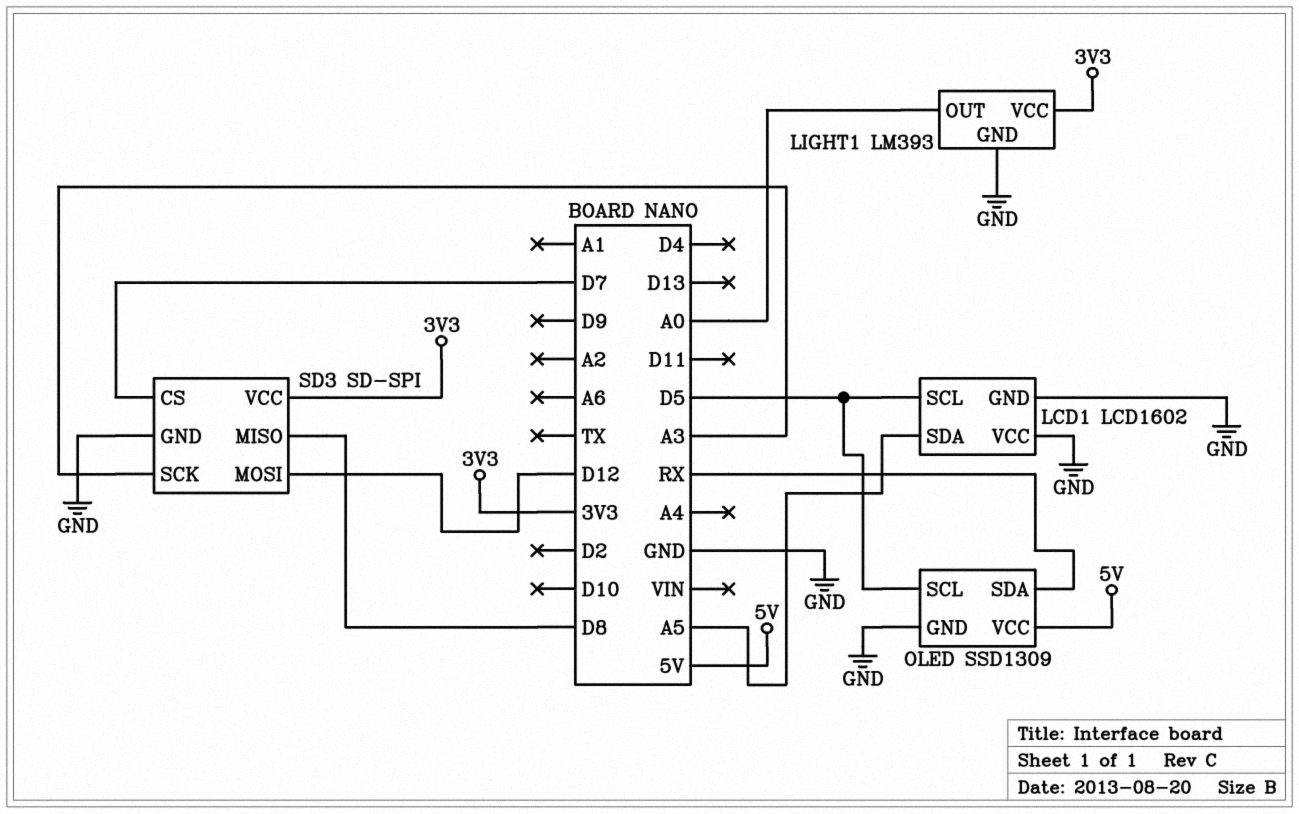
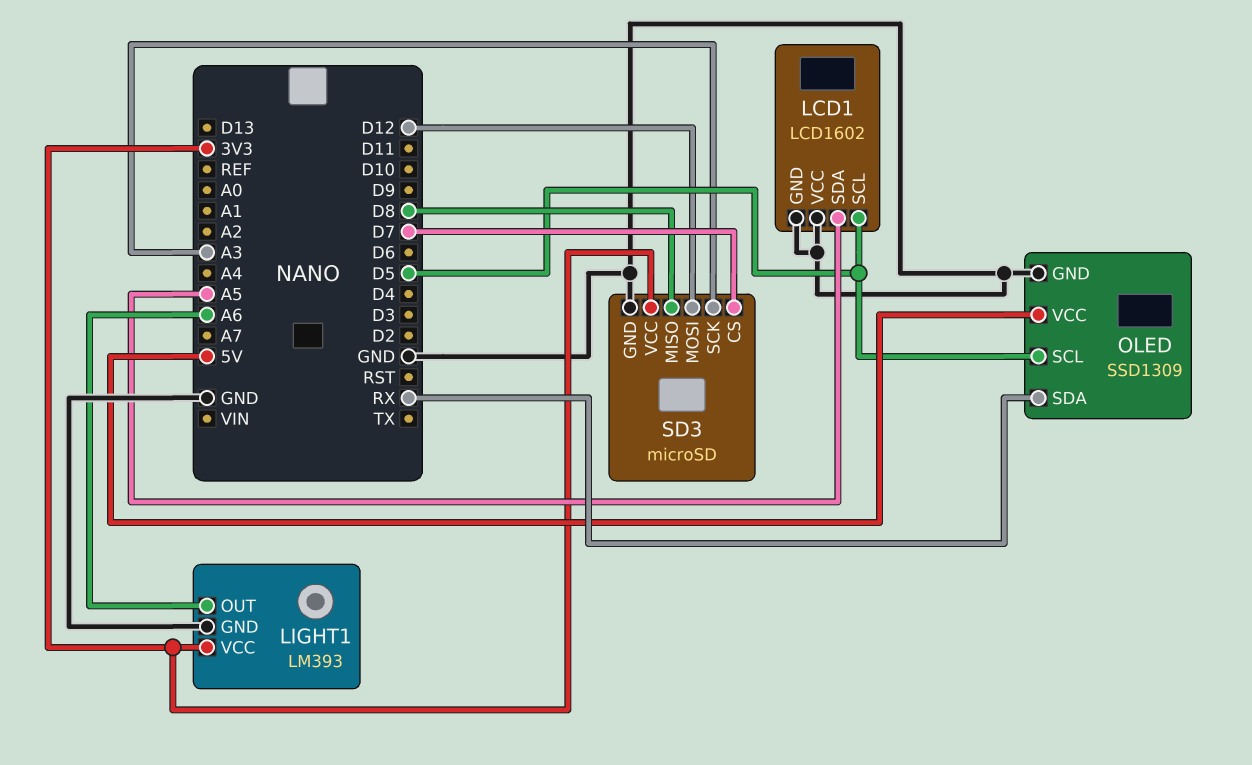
LIGHT1 pin OUT: A0 -> A6
SD3: SD-SPI -> microSD

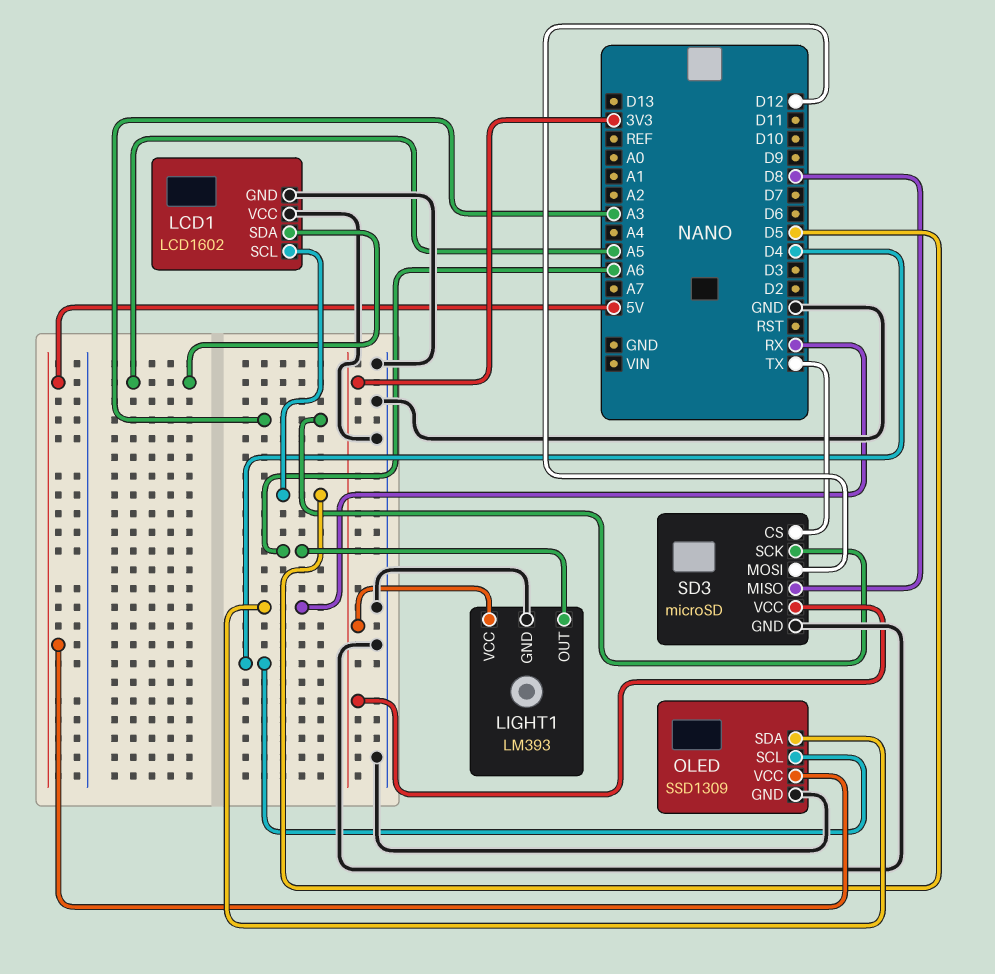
OLED pin SCL: D5 -> D4
SD3 pin CS: D7 -> TX

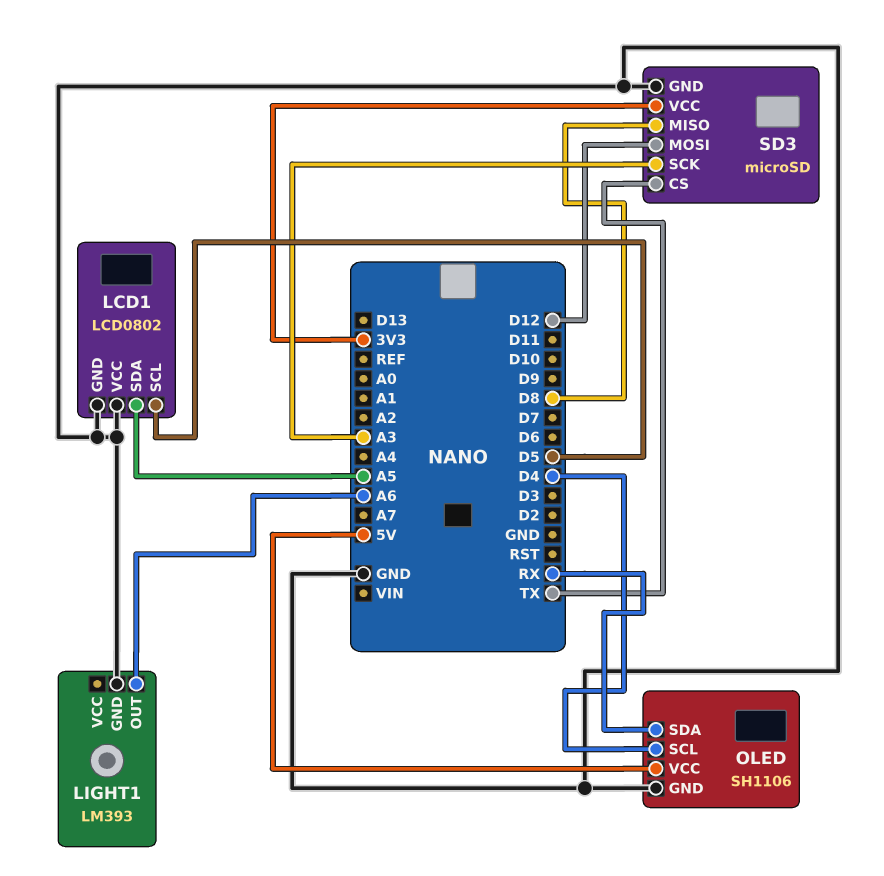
LCD1: LCD1602 -> LCD0802
LIGHT1 pin VCC: 3V3 -> none
OLED: SSD1309 -> SH1106

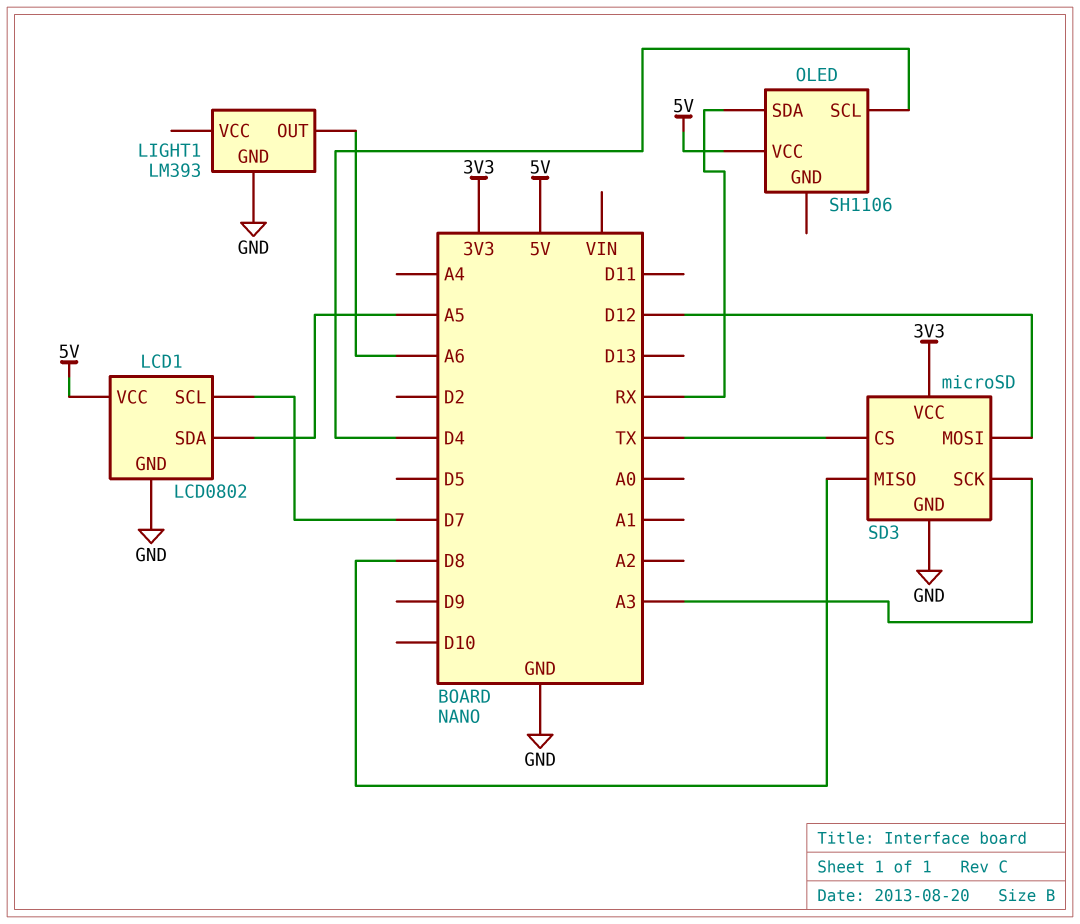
LCD1 pin SCL: D5 -> D7
LCD1 pin VCC: GND -> 5V
OLED pin GND: GND -> none

